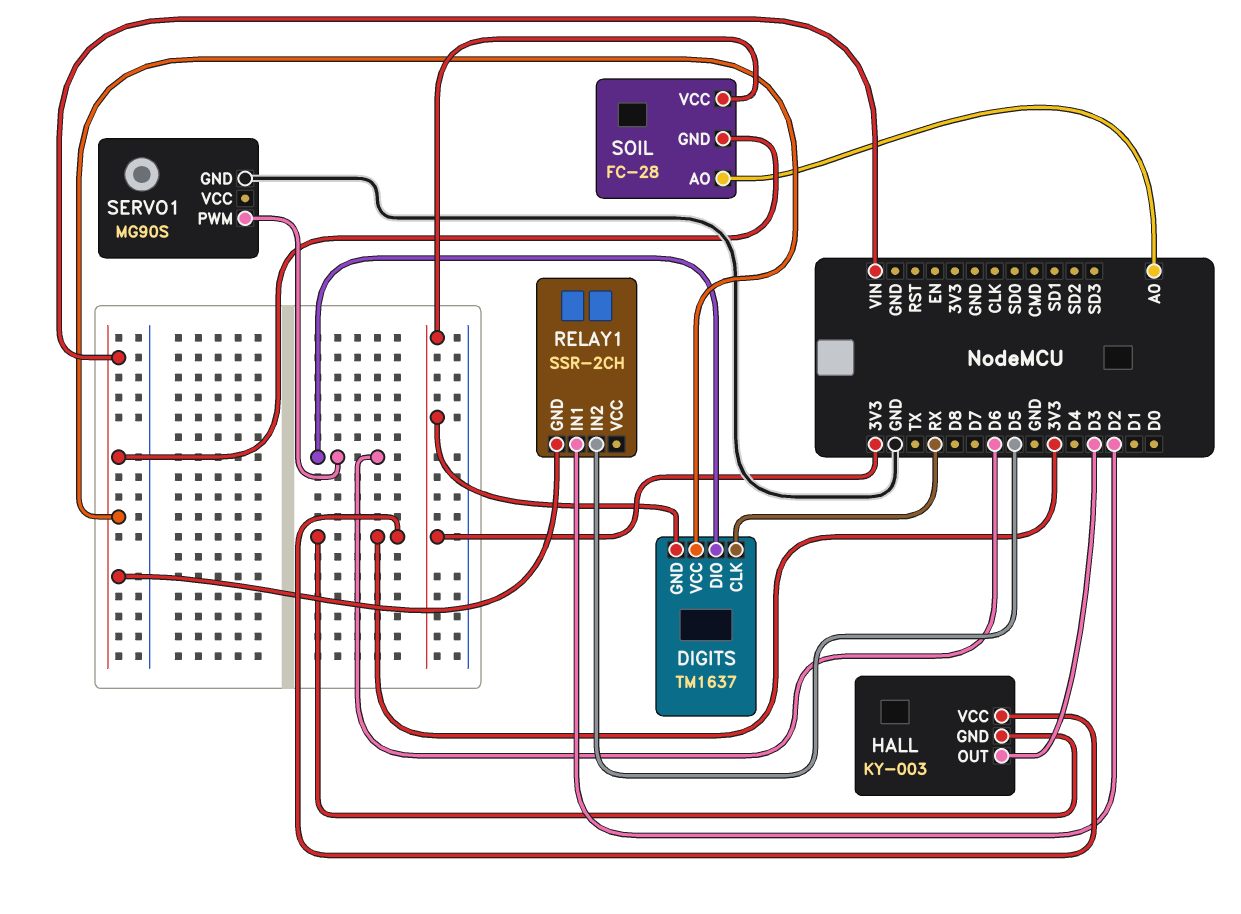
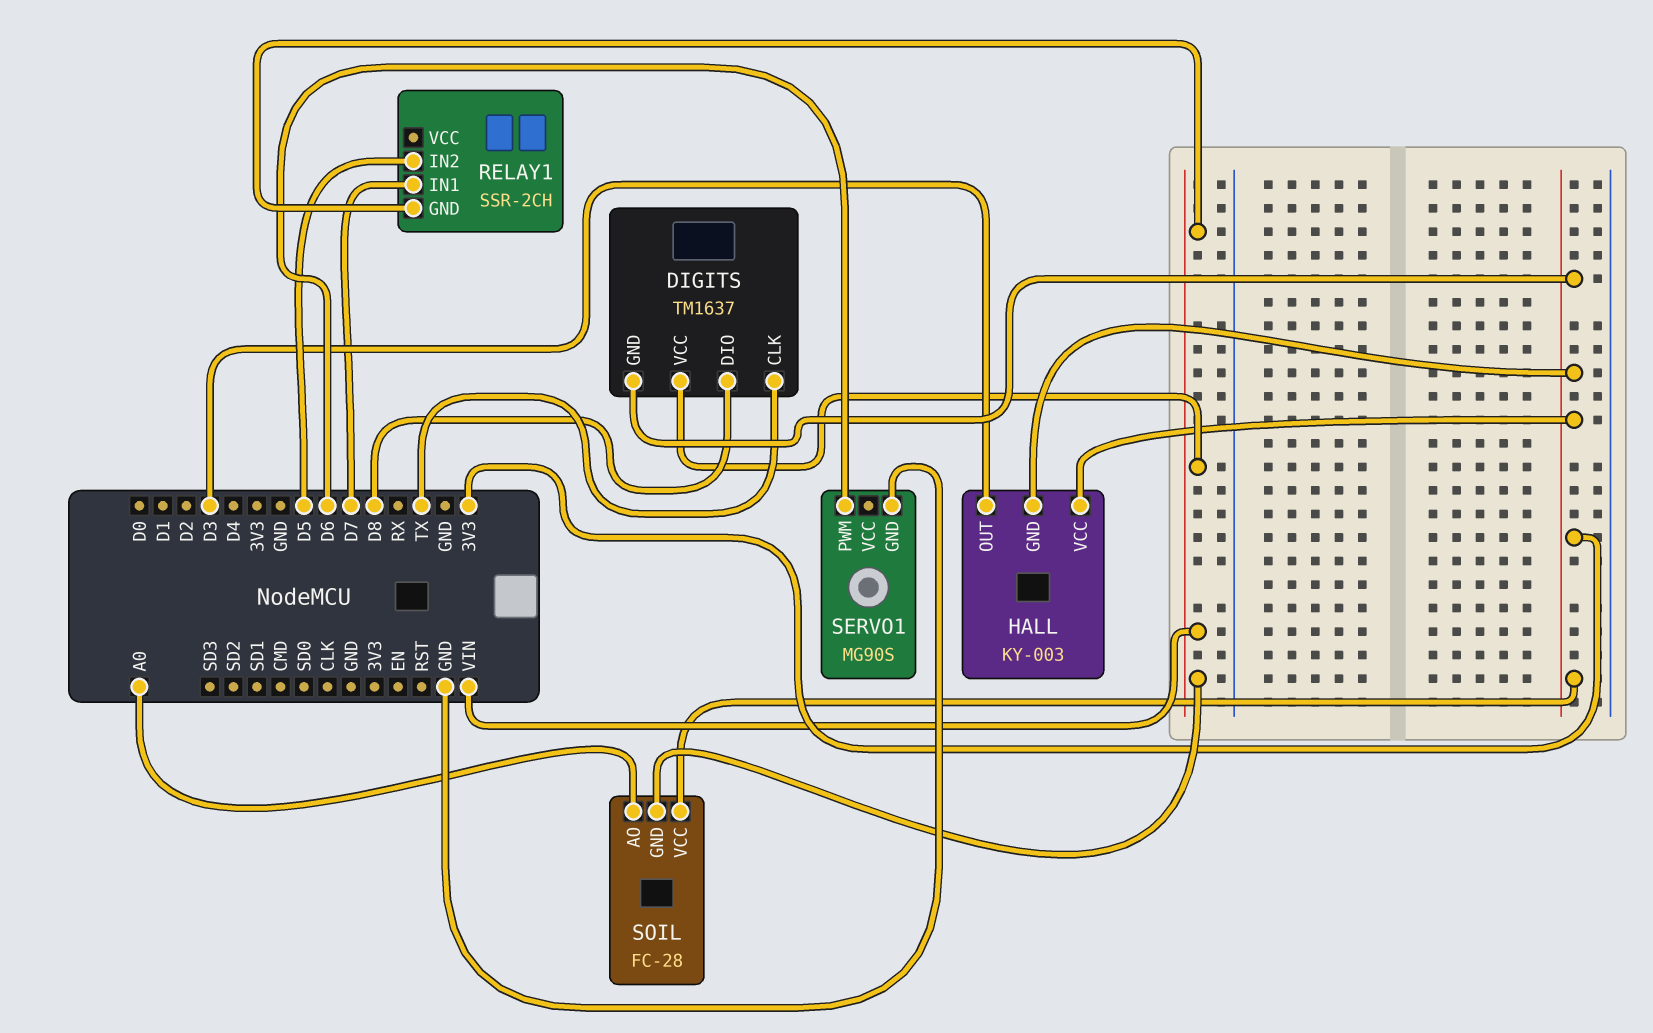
DIGITS pin CLK: RX -> TX
DIGITS pin DIO: D6 -> D8
RELAY1 pin IN1: D2 -> D7

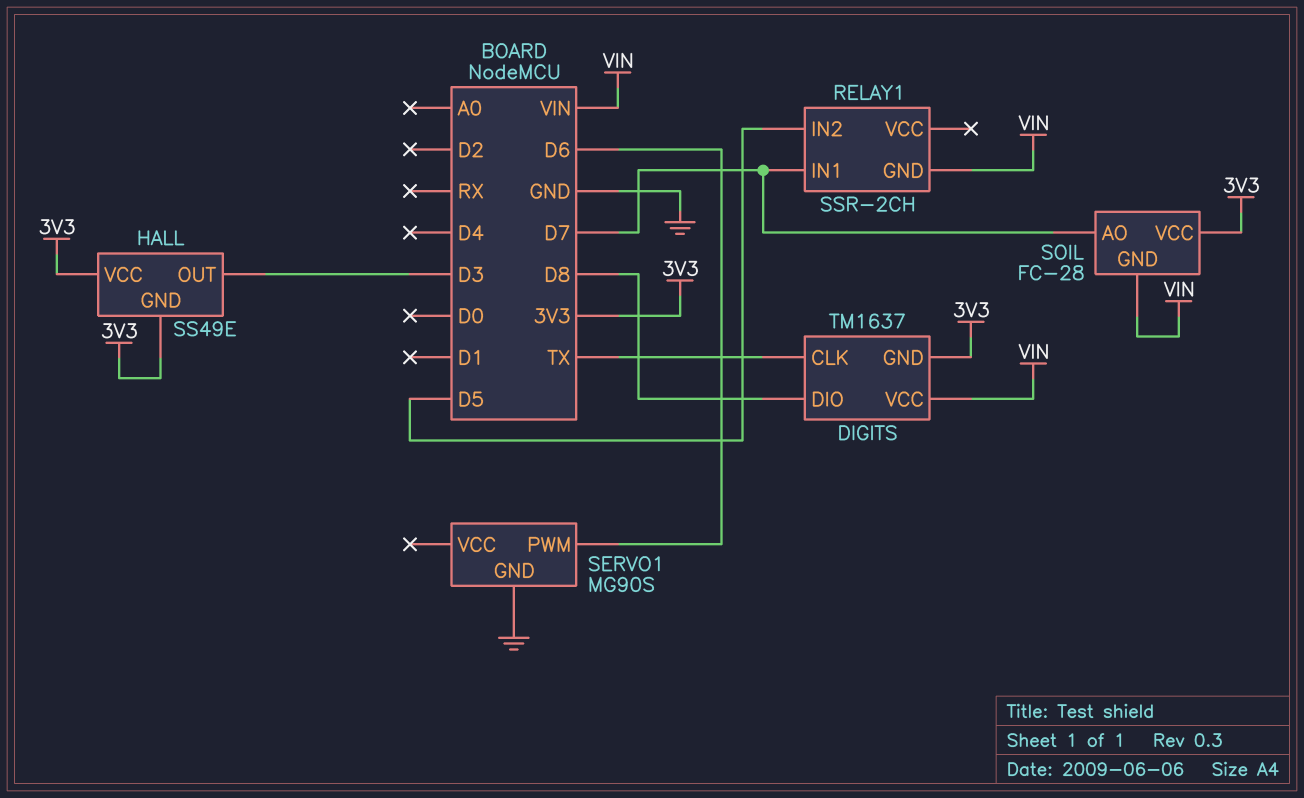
HALL: KY-003 -> SS49E
SOIL pin AO: A0 -> D7

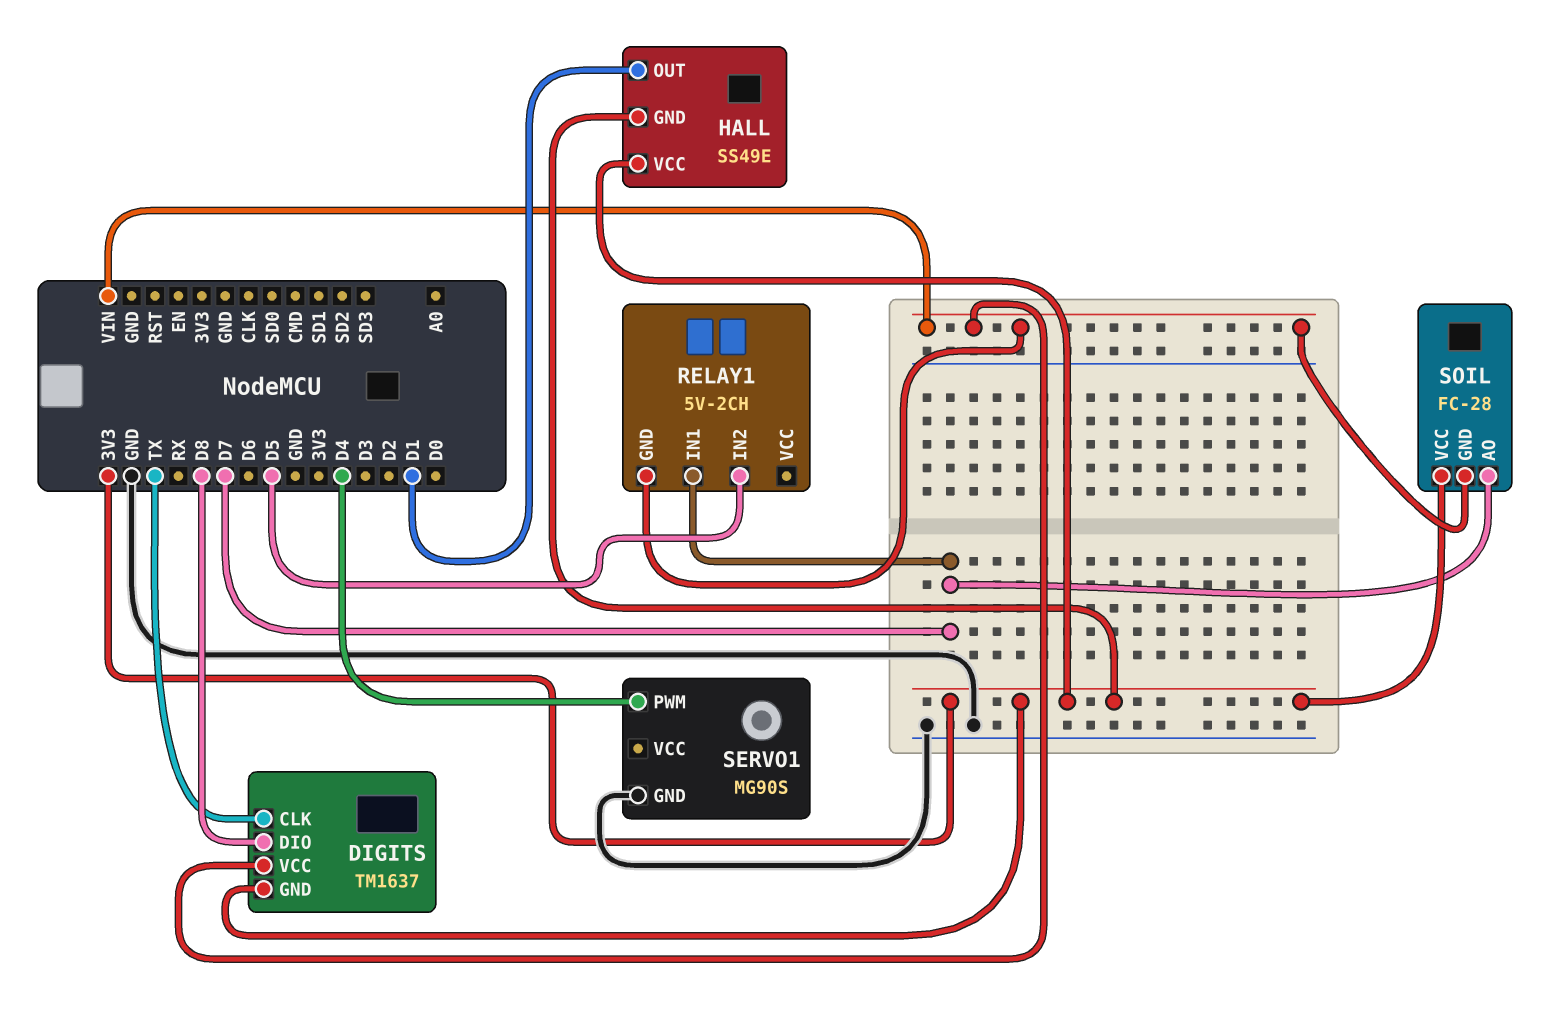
HALL pin OUT: D3 -> D1
RELAY1: SSR-2CH -> 5V-2CH
SERVO1 pin PWM: D6 -> D4

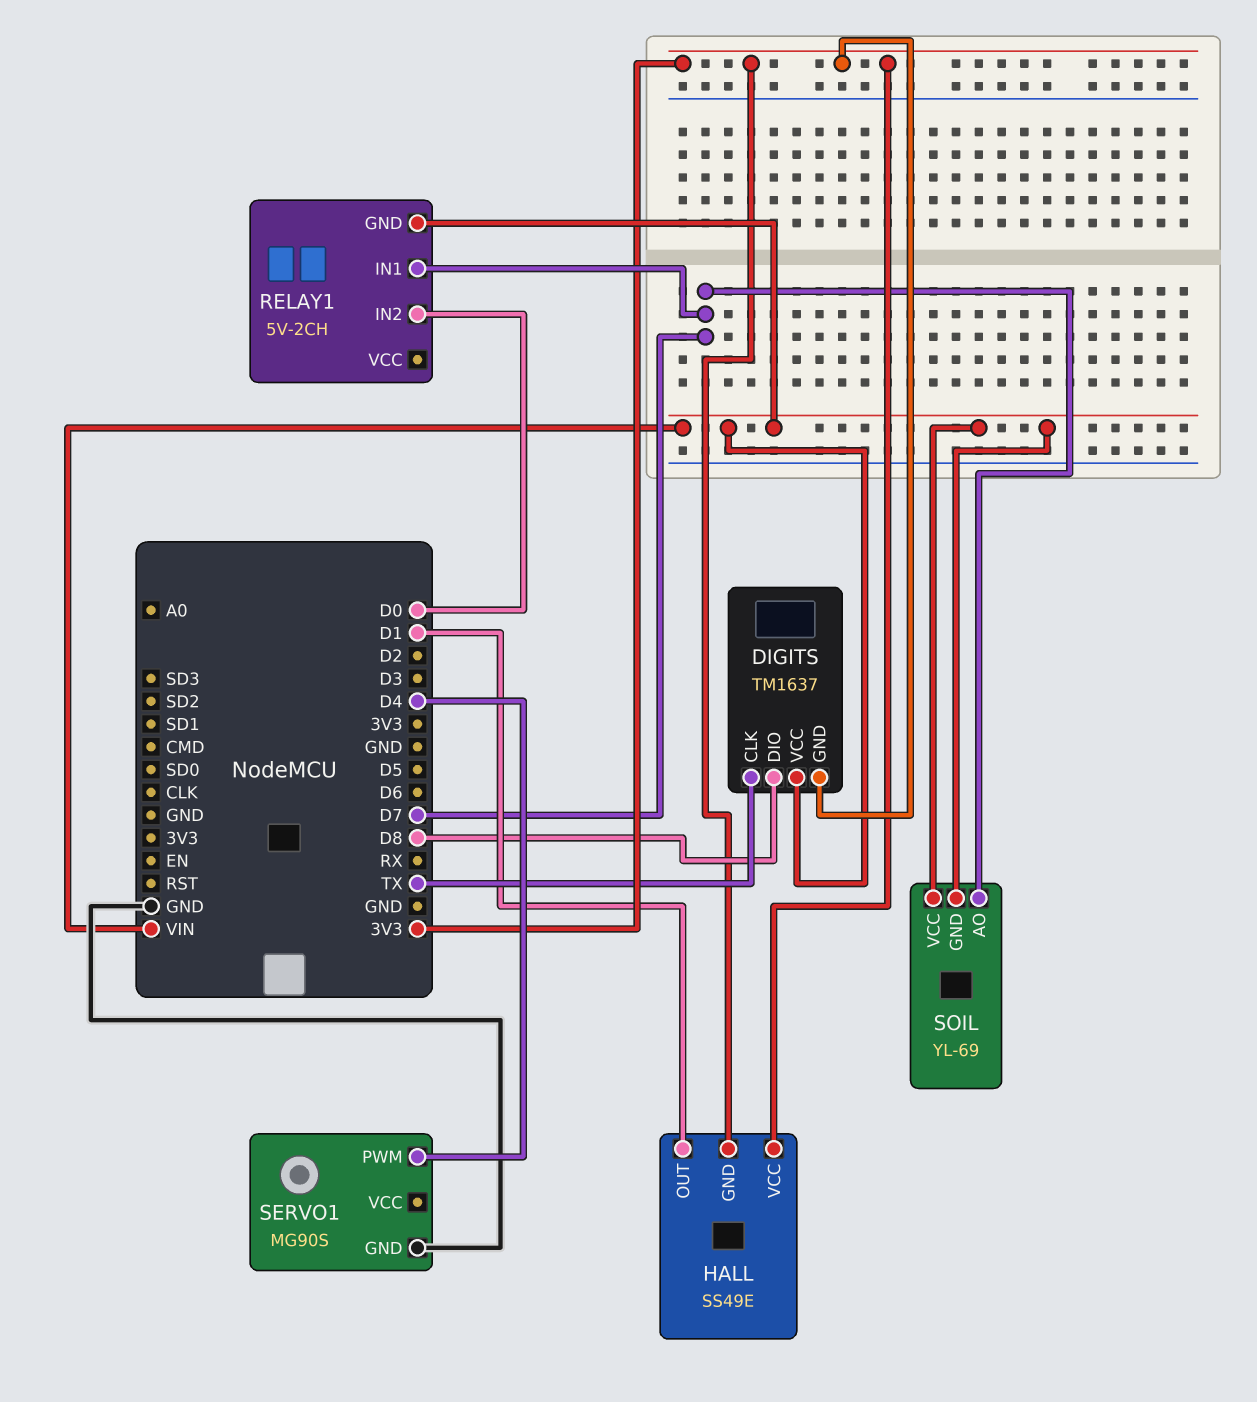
RELAY1 pin IN2: D5 -> D0
SOIL: FC-28 -> YL-69
SOIL pin VCC: 3V3 -> VIN

